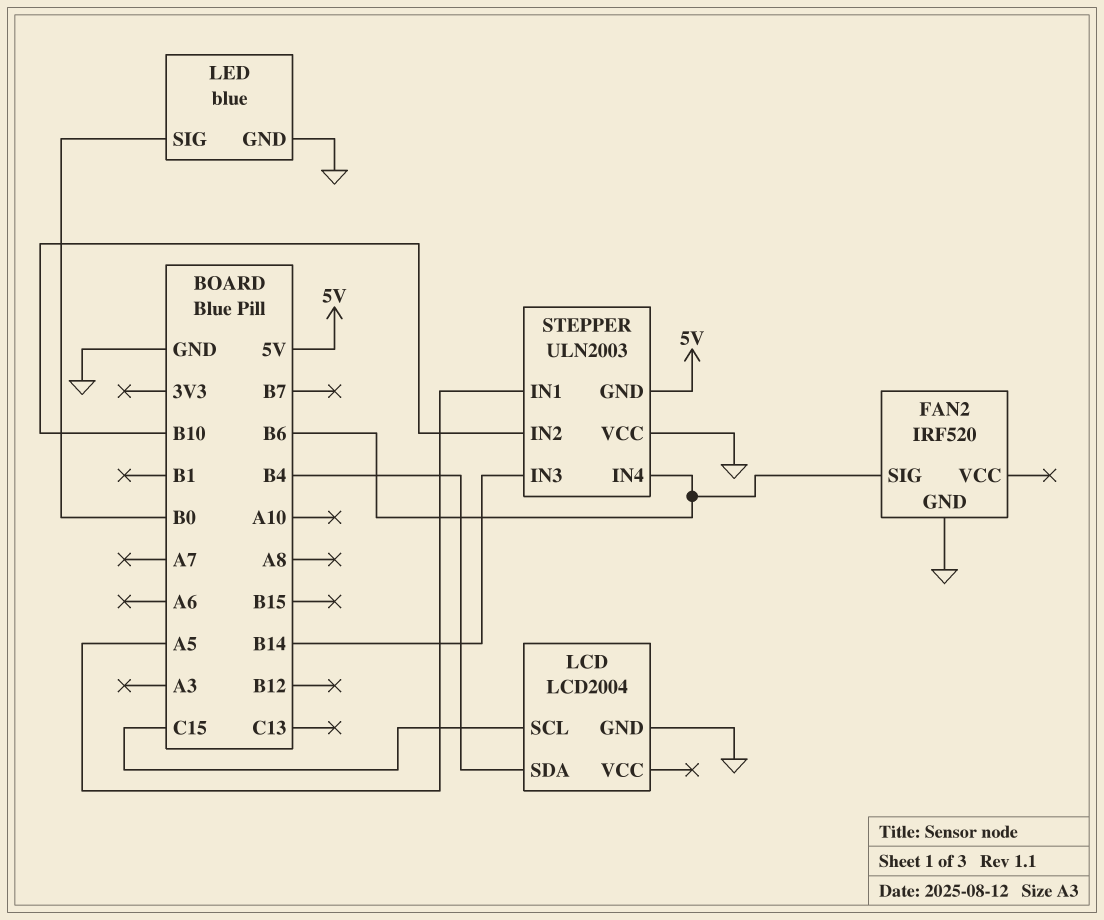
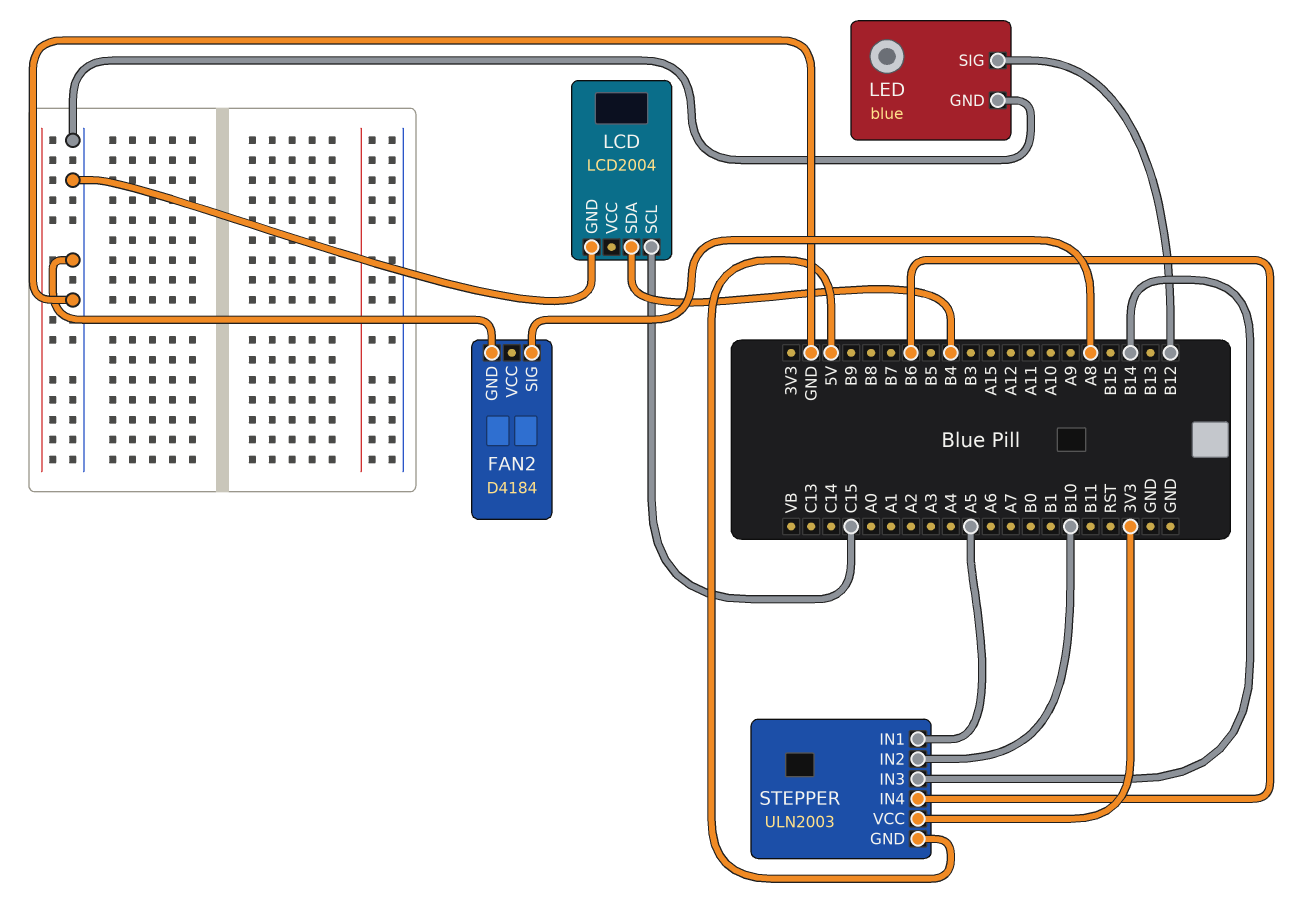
FAN2: IRF520 -> D4184
FAN2 pin SIG: B6 -> A8
LED pin SIG: B0 -> B12
STEPPER pin VCC: GND -> 3V3

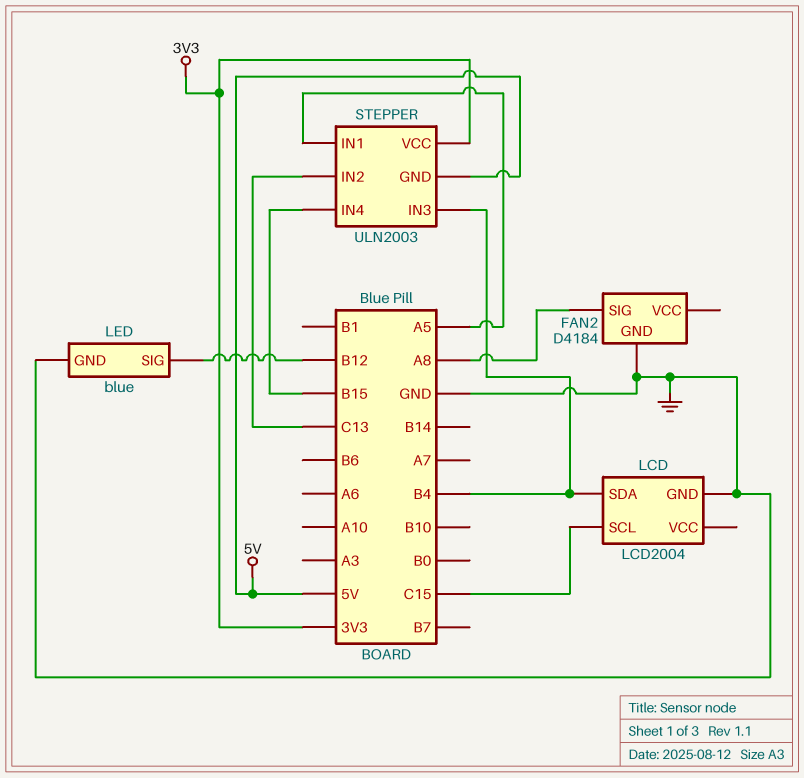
STEPPER pin IN2: B10 -> C13
STEPPER pin IN3: B14 -> B4
STEPPER pin IN4: B6 -> B15

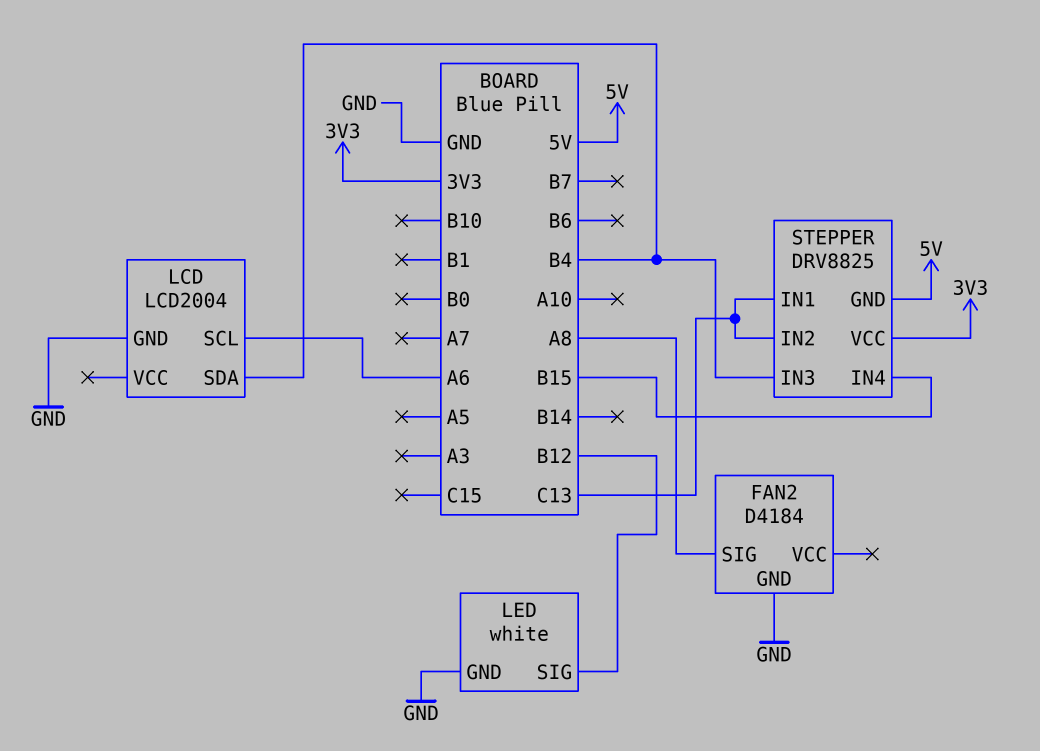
LCD pin SCL: C15 -> A6
LED: blue -> white
STEPPER: ULN2003 -> DRV8825
STEPPER pin IN1: A5 -> C13

